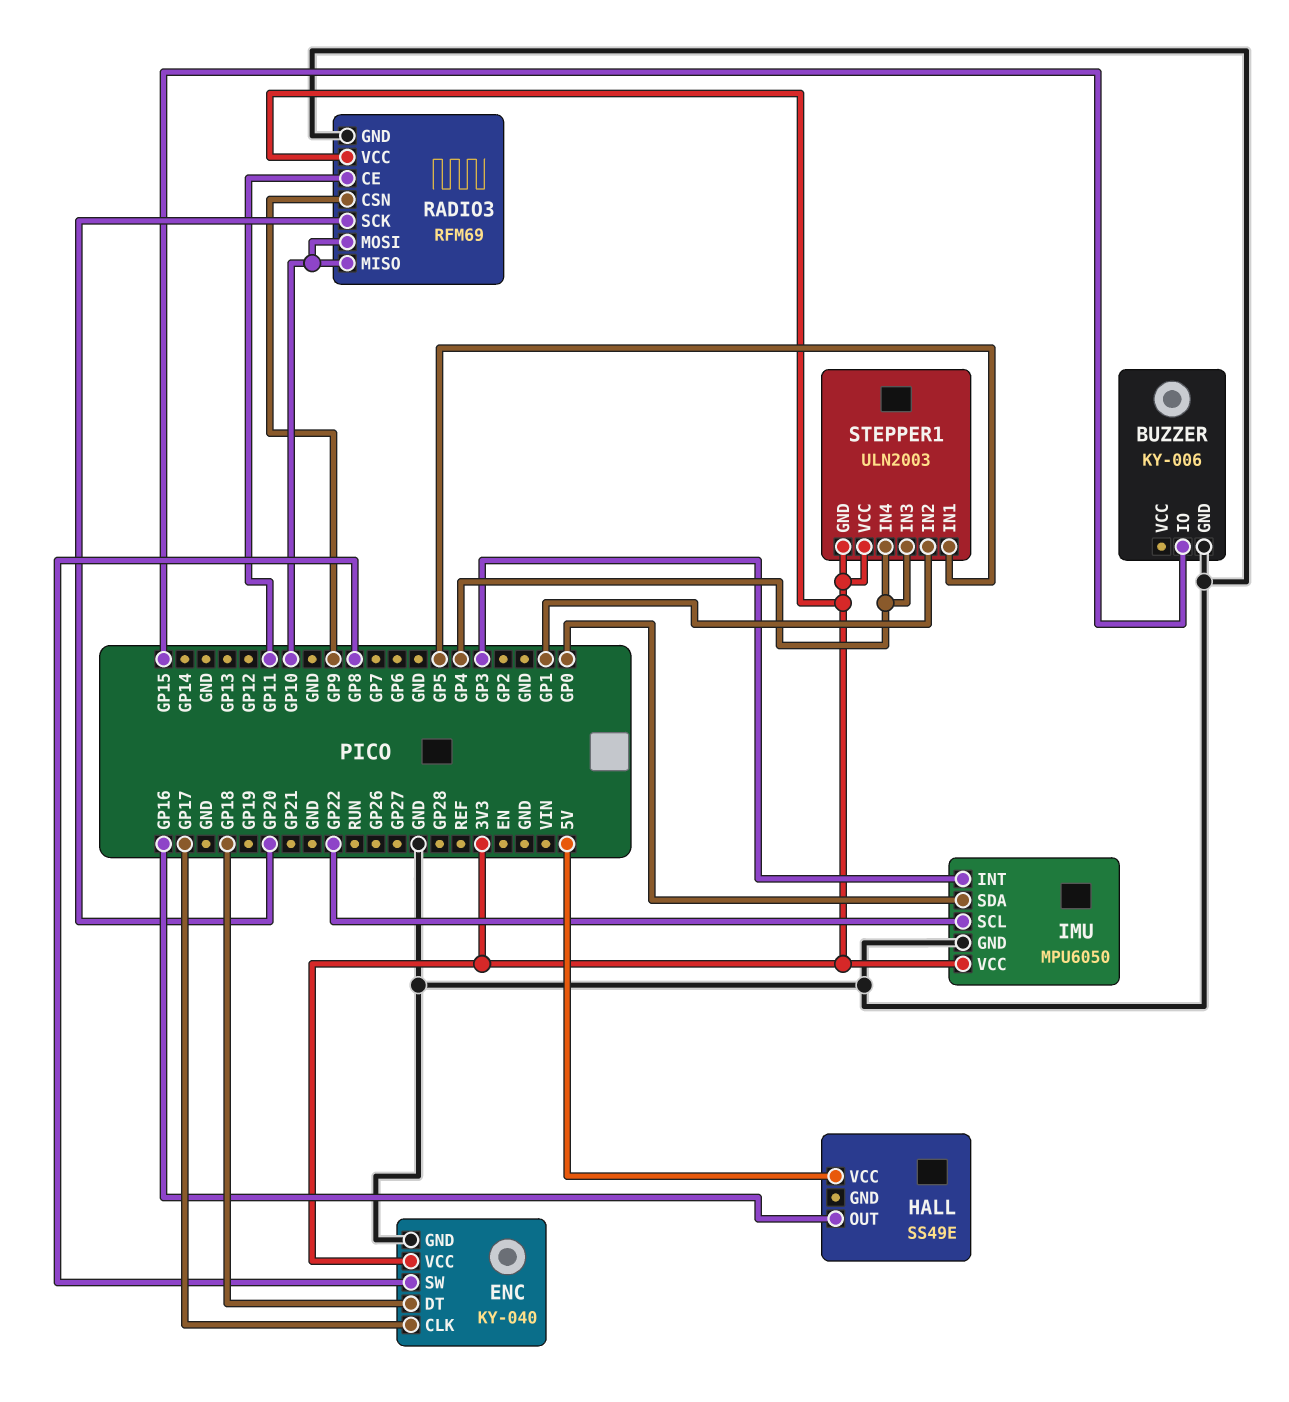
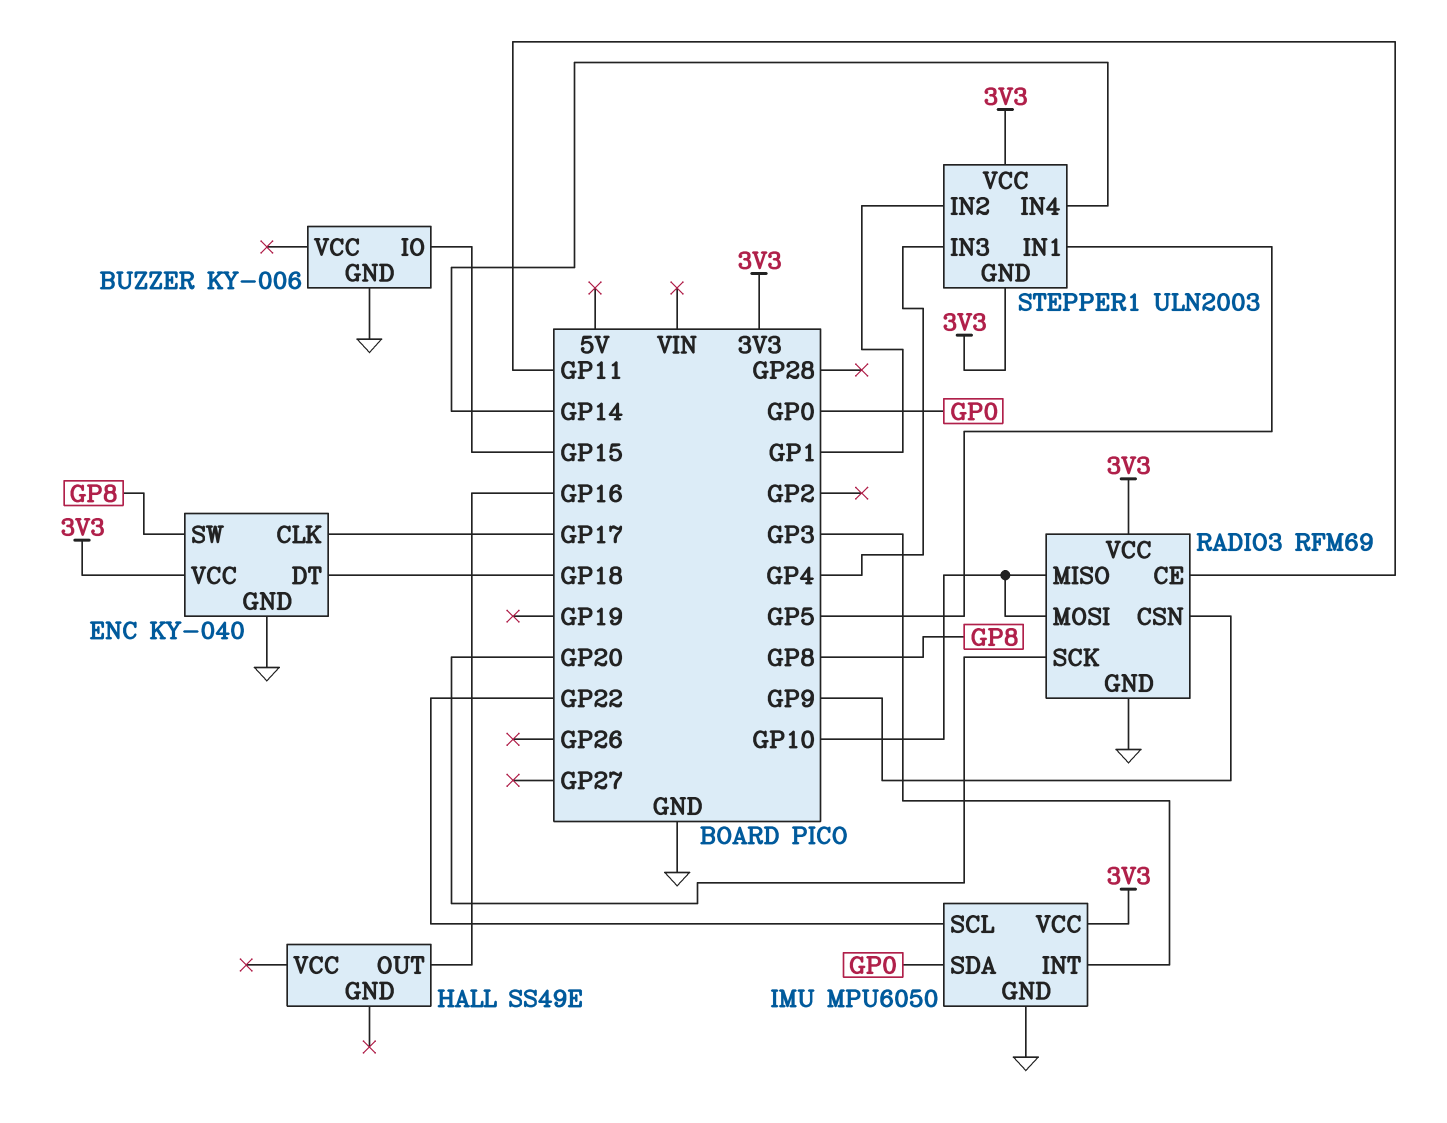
HALL pin VCC: 5V -> none
STEPPER1 pin IN4: GP4 -> GP14

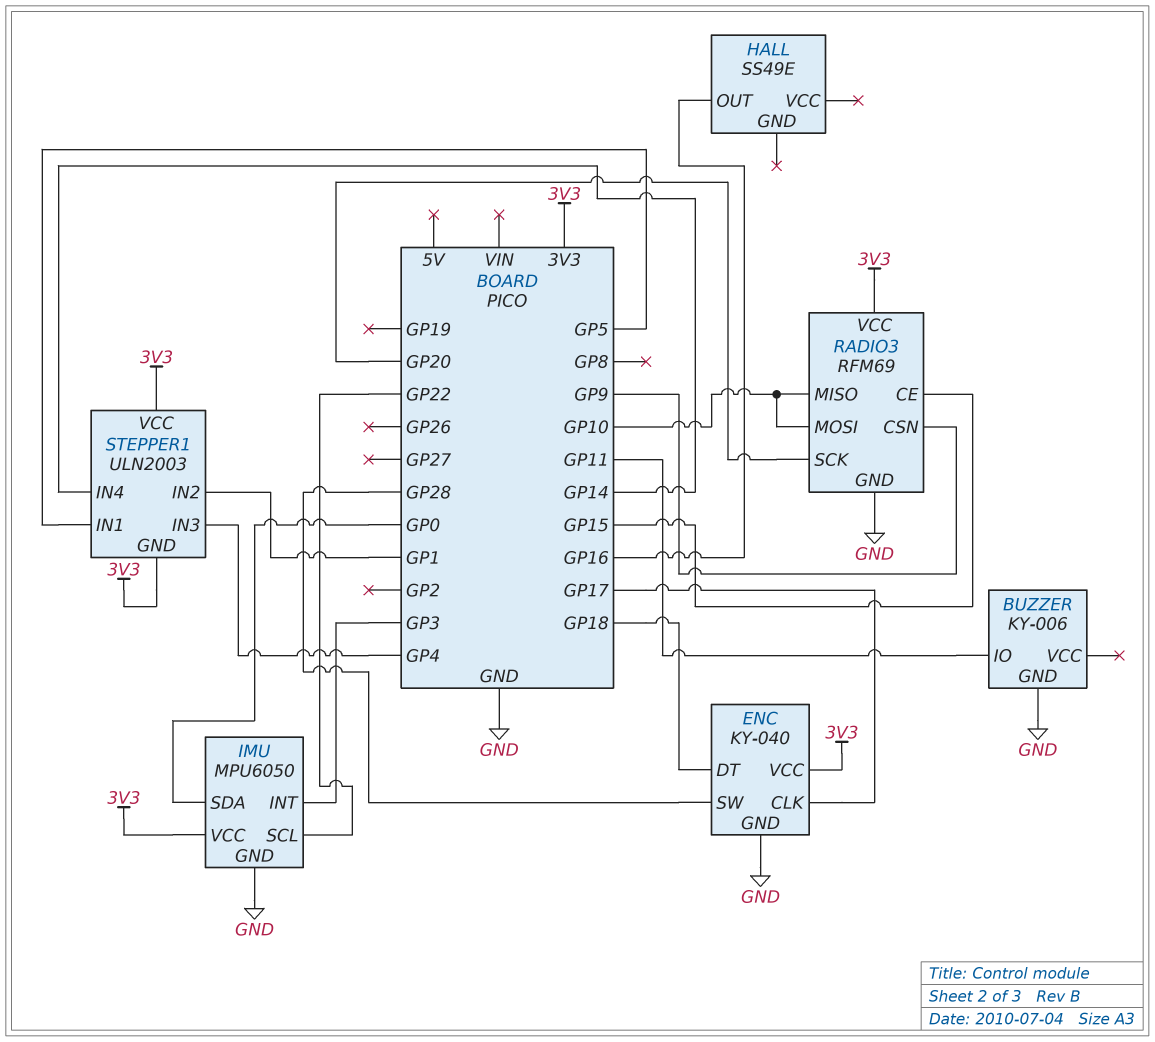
BUZZER pin IO: GP15 -> GP11
ENC pin SW: GP8 -> GP28
RADIO3 pin CE: GP11 -> GP15

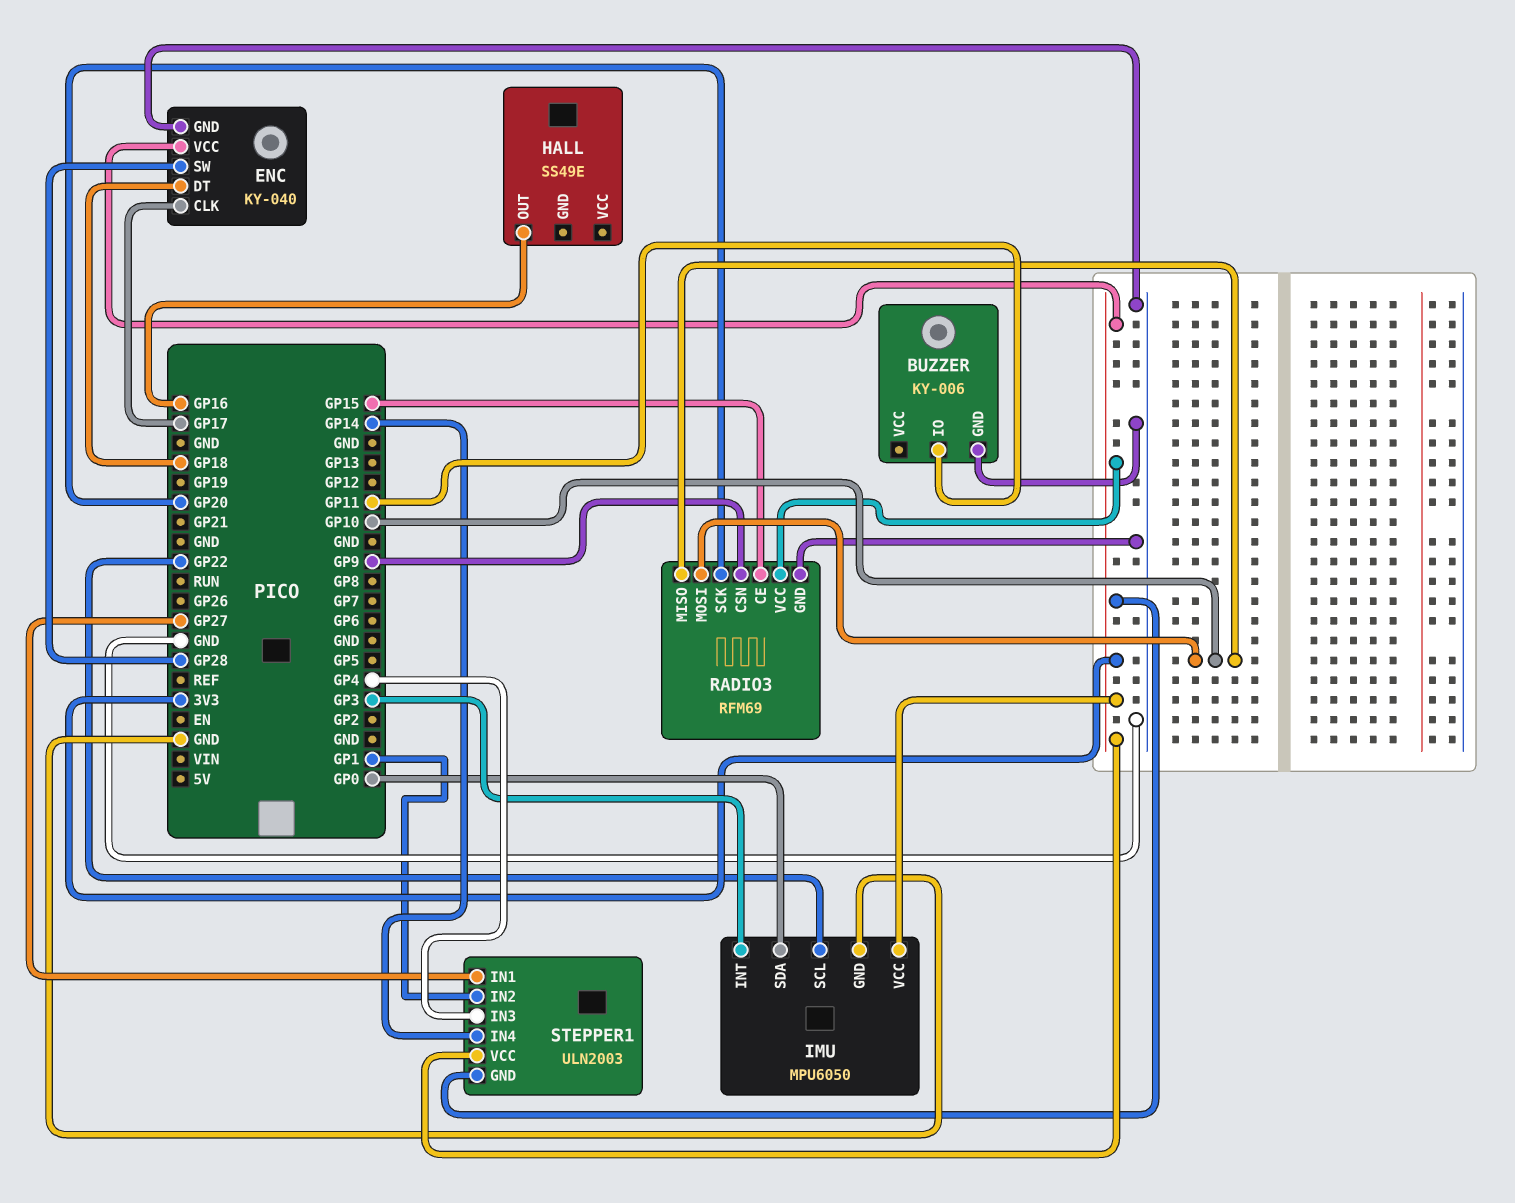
STEPPER1 pin IN1: GP5 -> GP27

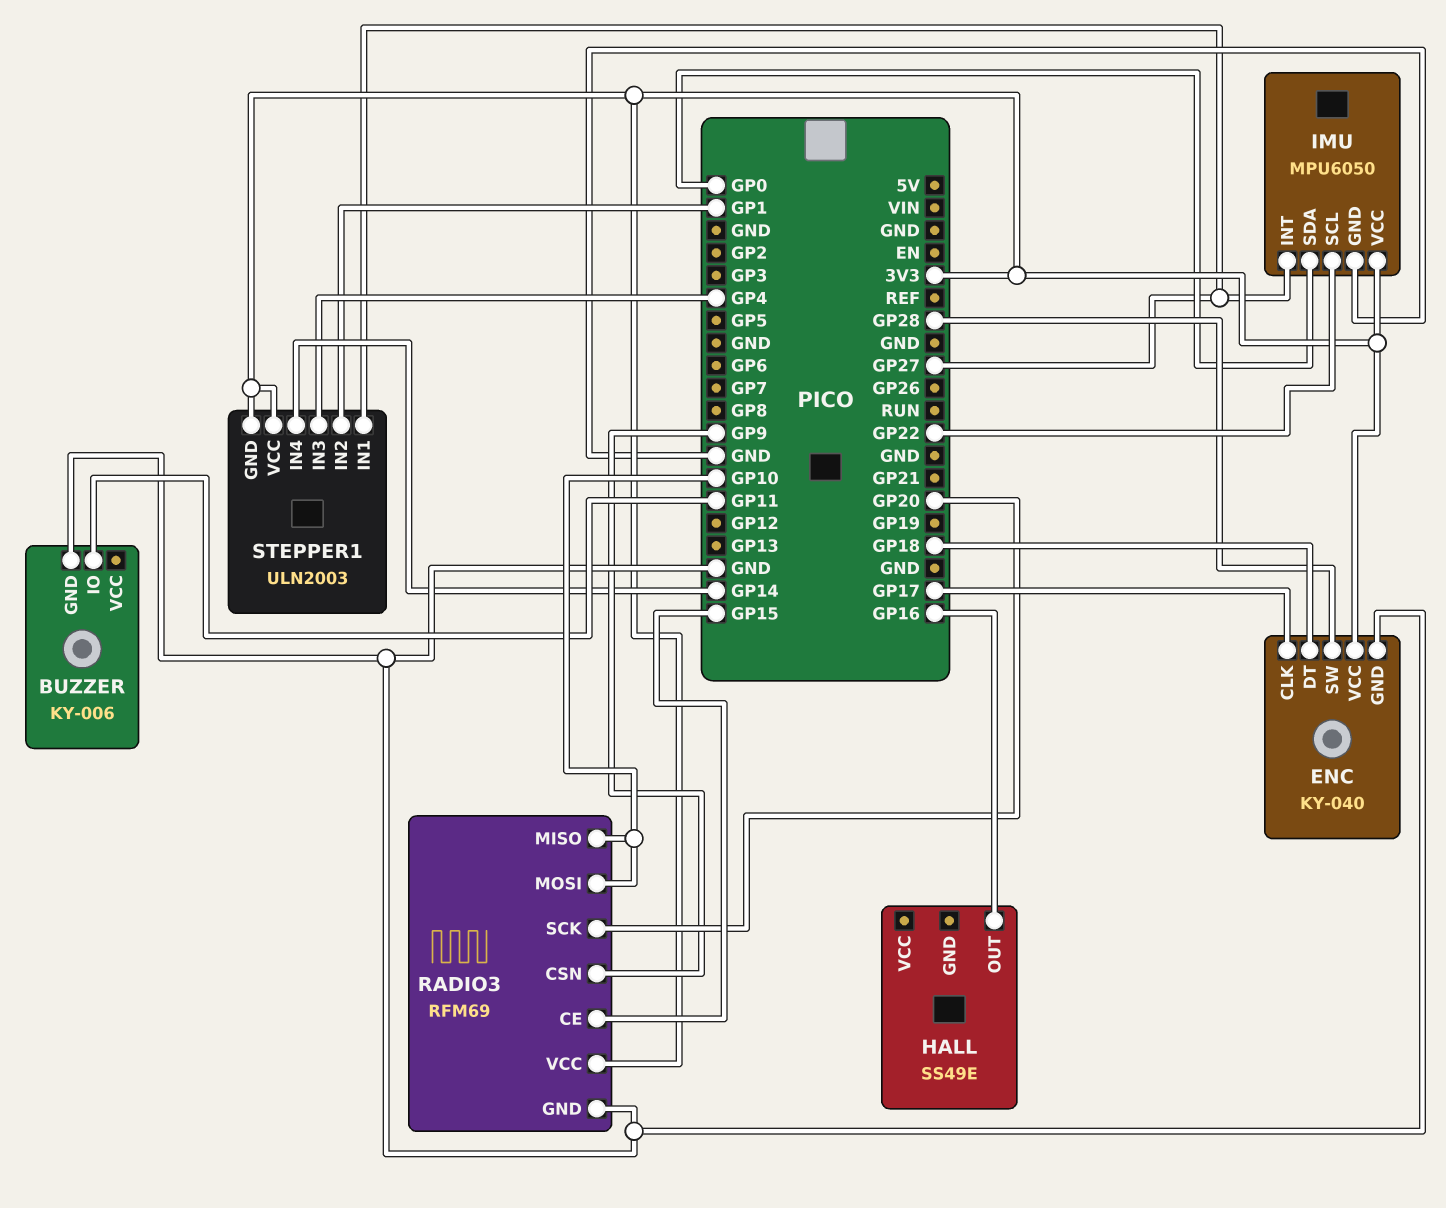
IMU pin INT: GP3 -> GP27

